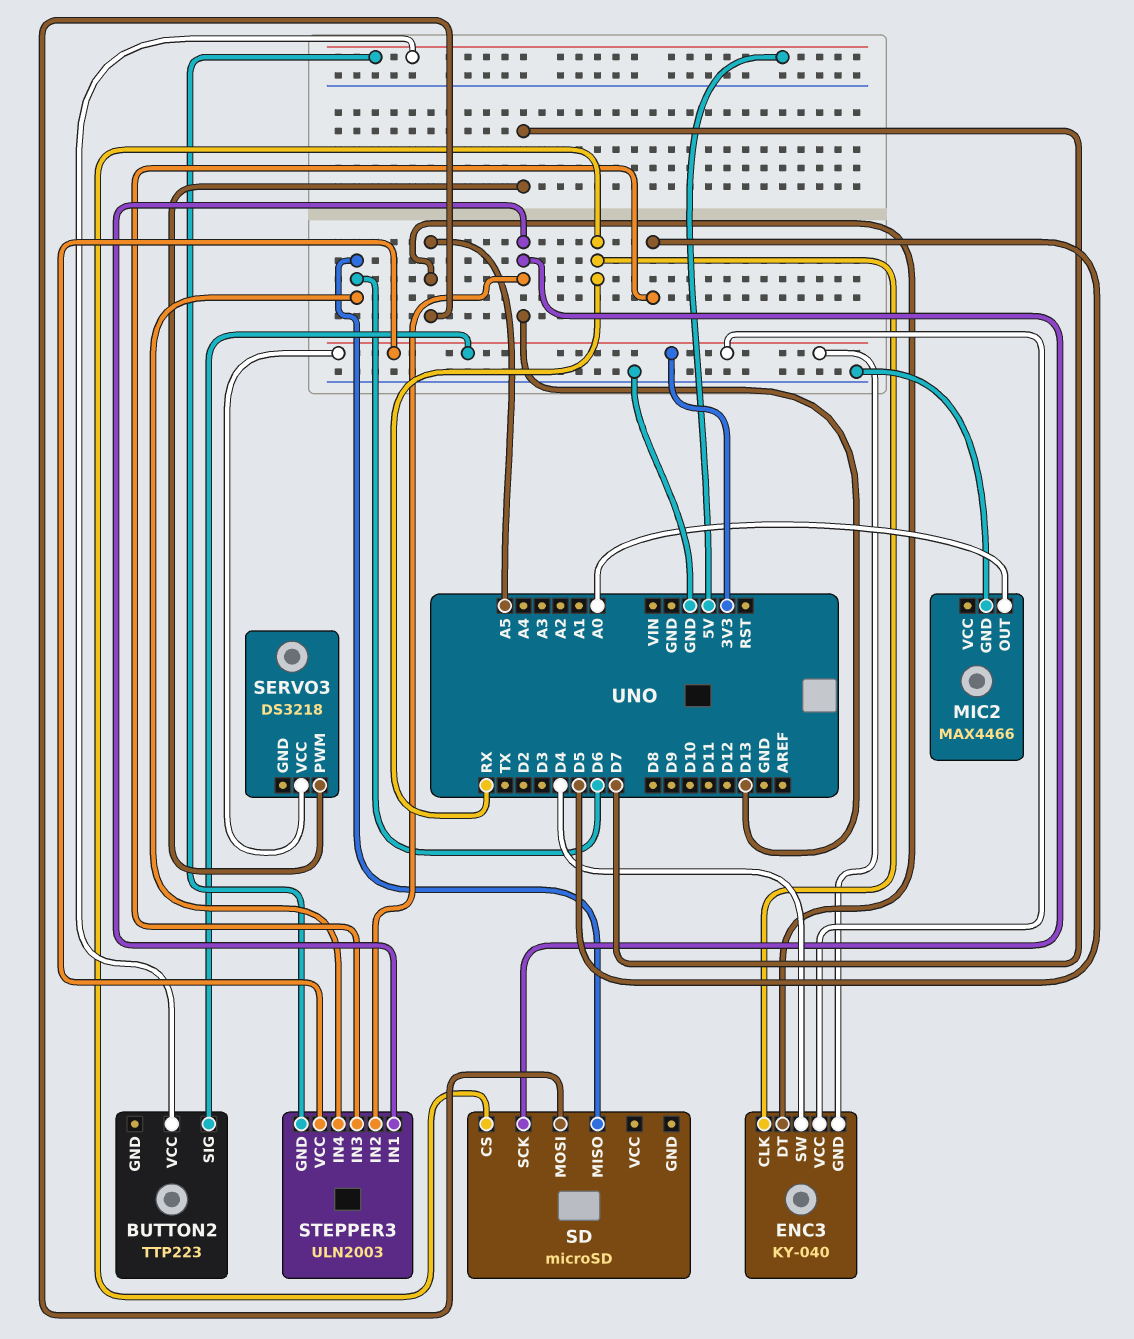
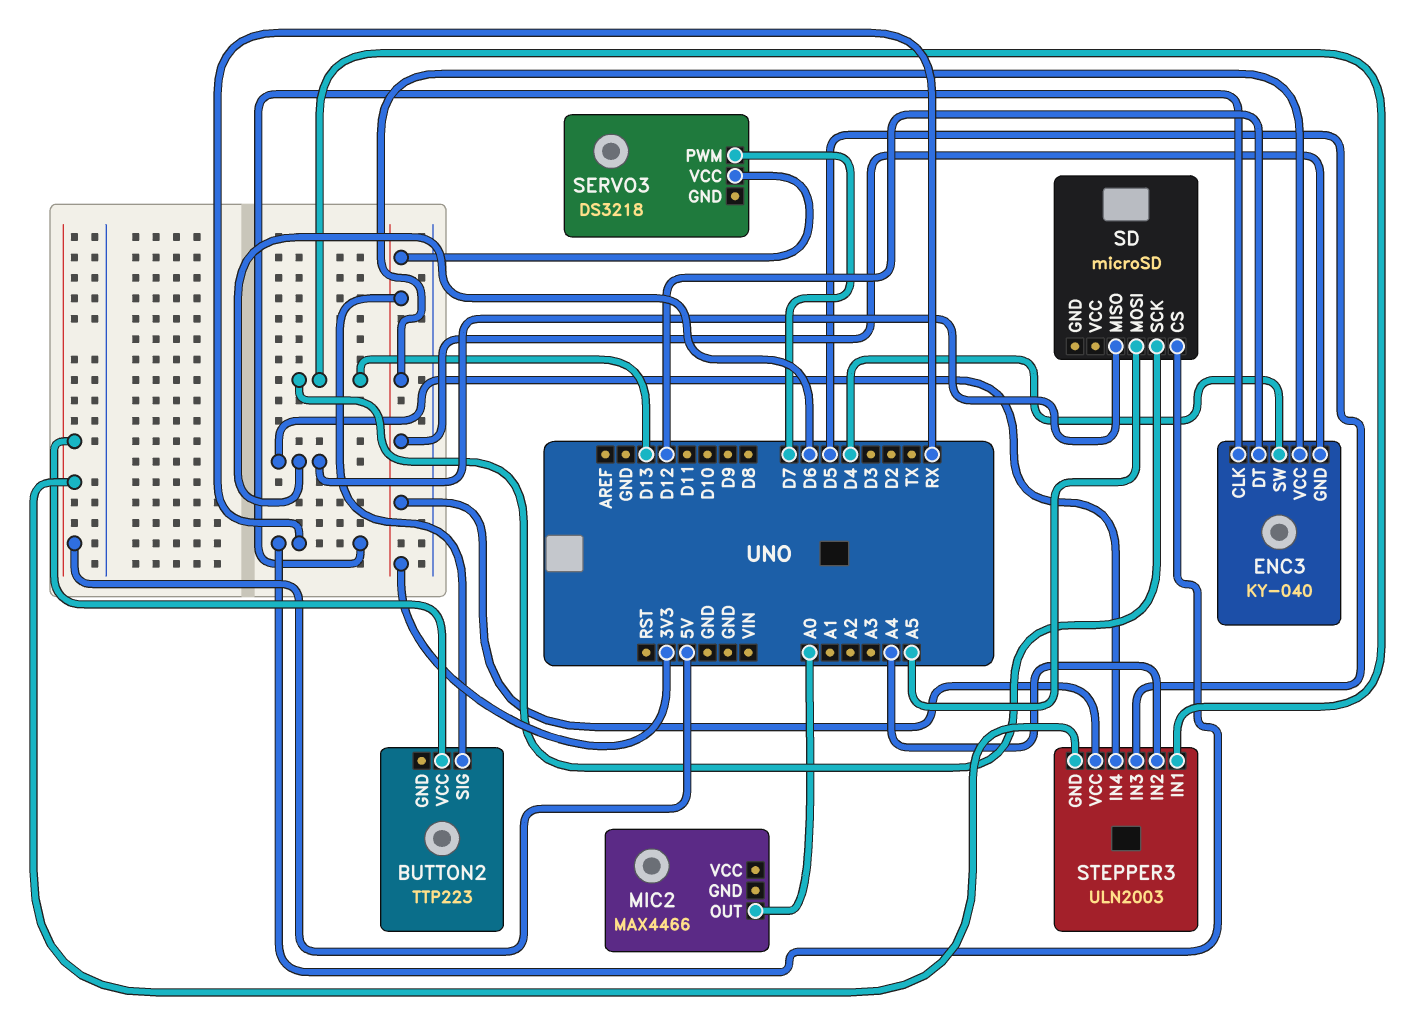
ENC3 pin DT: A5 -> D12
MIC2 pin GND: GND -> none
STEPPER3 pin IN2: D13 -> A4

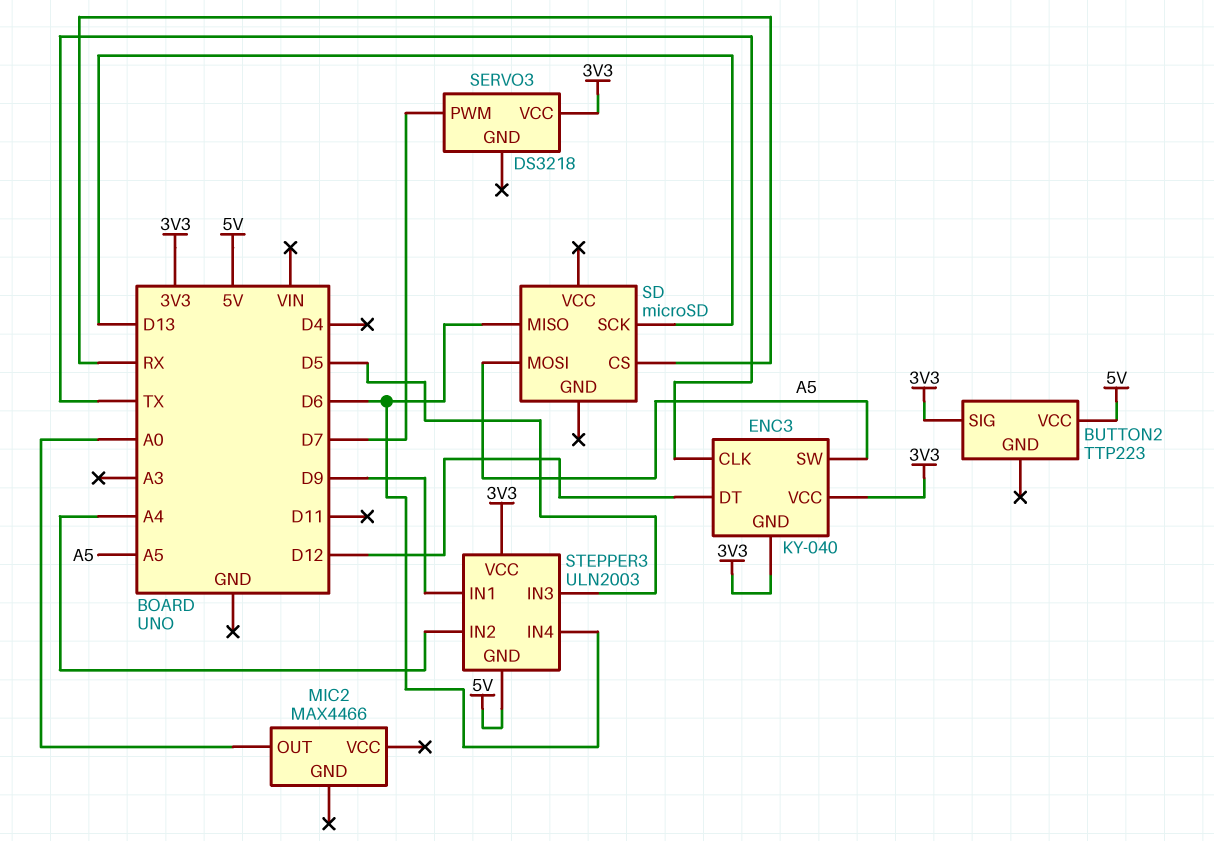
ENC3 pin CLK: RX -> TX
ENC3 pin SW: D4 -> A5
STEPPER3 pin IN1: D13 -> D9

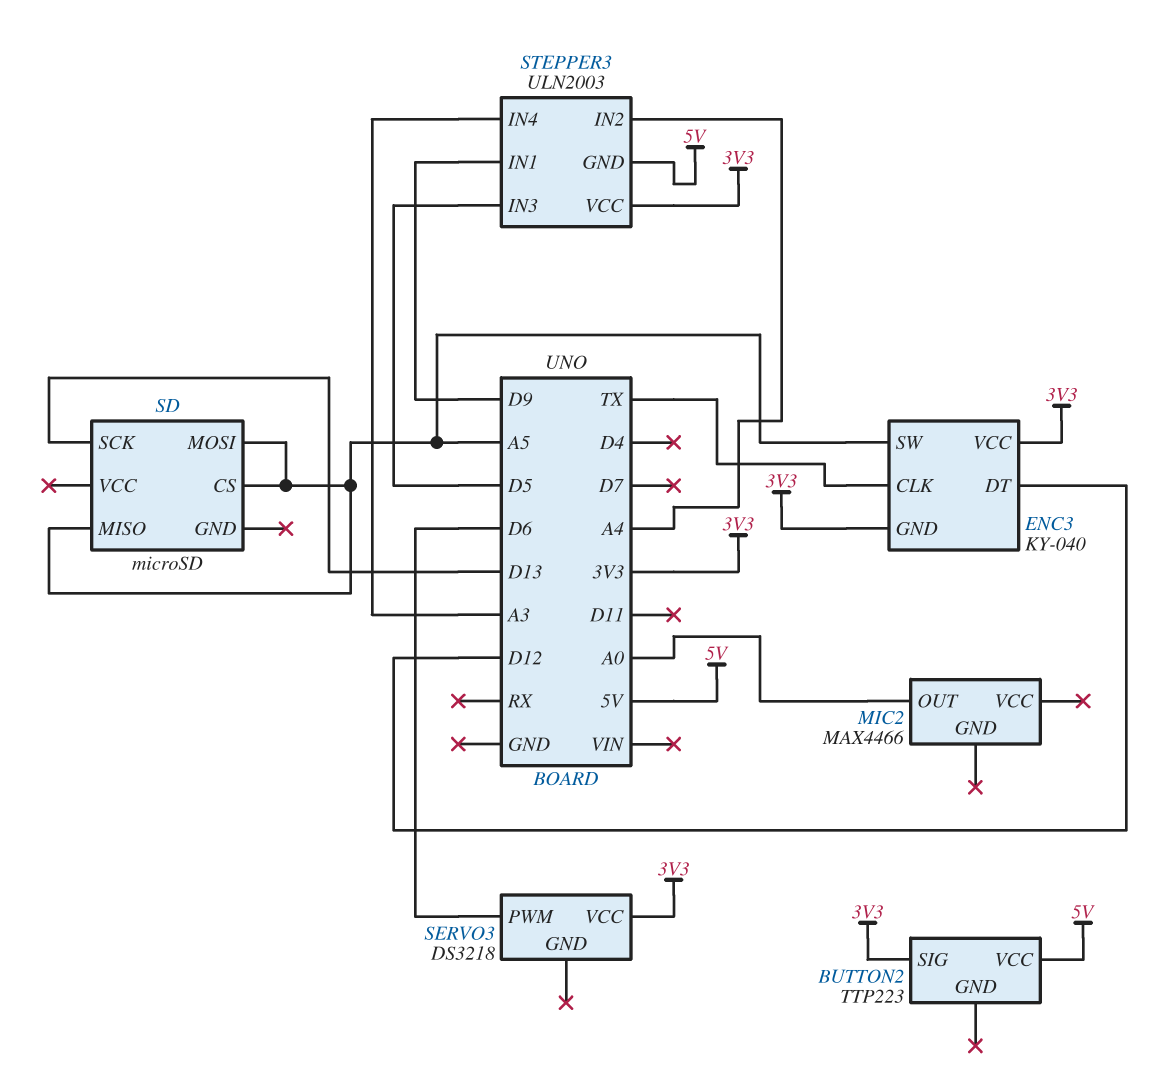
SD pin CS: RX -> A5
SD pin MISO: D6 -> A5
SERVO3 pin PWM: D7 -> D6
STEPPER3 pin IN4: D6 -> A3

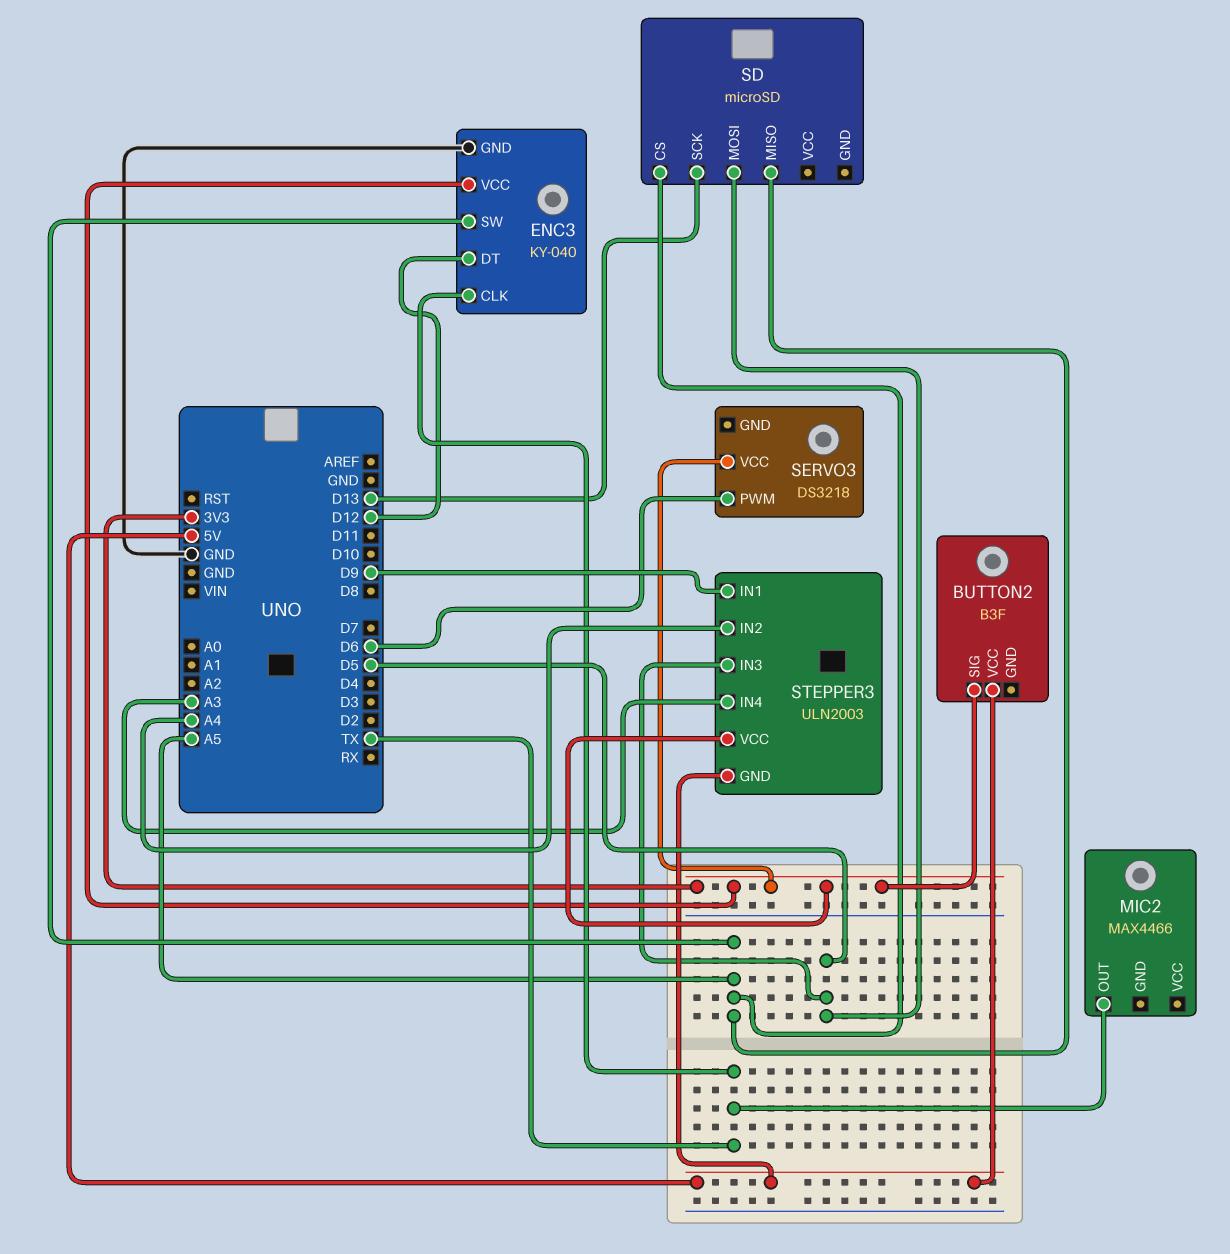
BUTTON2: TTP223 -> B3F
ENC3 pin GND: 3V3 -> GND
MIC2 pin OUT: A0 -> TX
SD pin MOSI: A5 -> D5

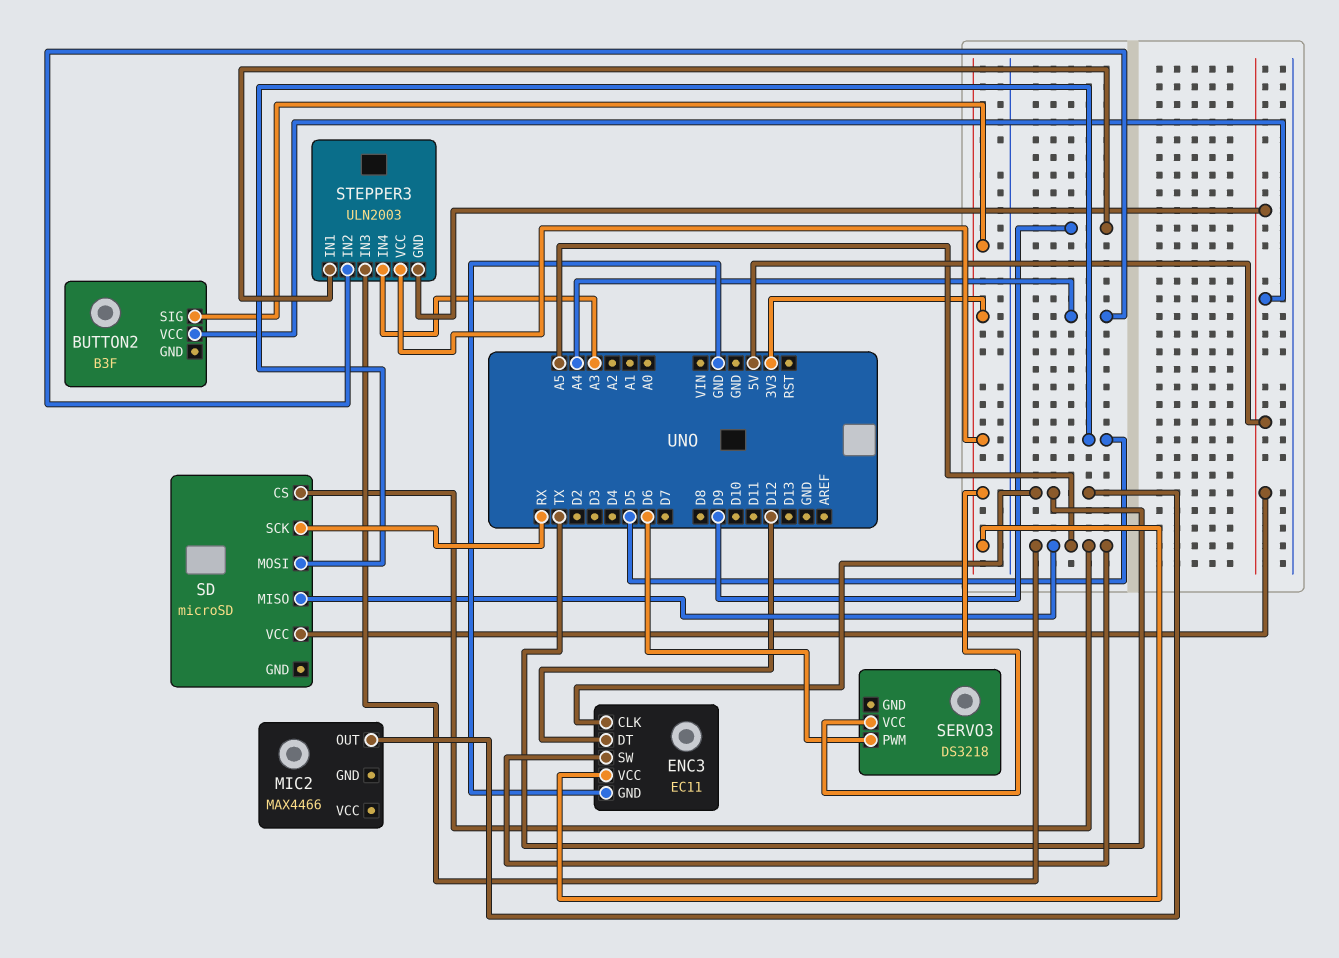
ENC3: KY-040 -> EC11
SD pin SCK: D13 -> RX
SD pin VCC: none -> 5V
STEPPER3 pin IN3: D5 -> A5

